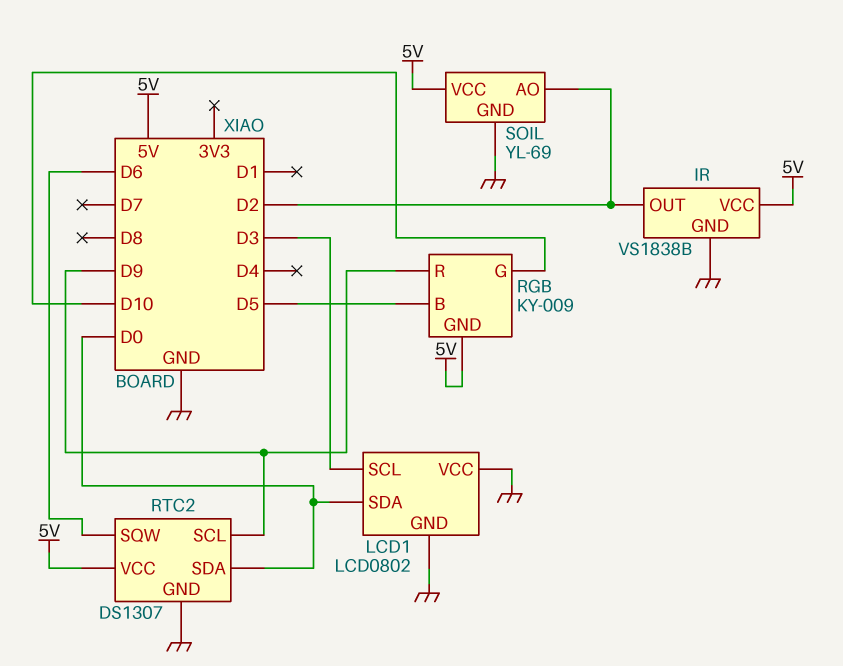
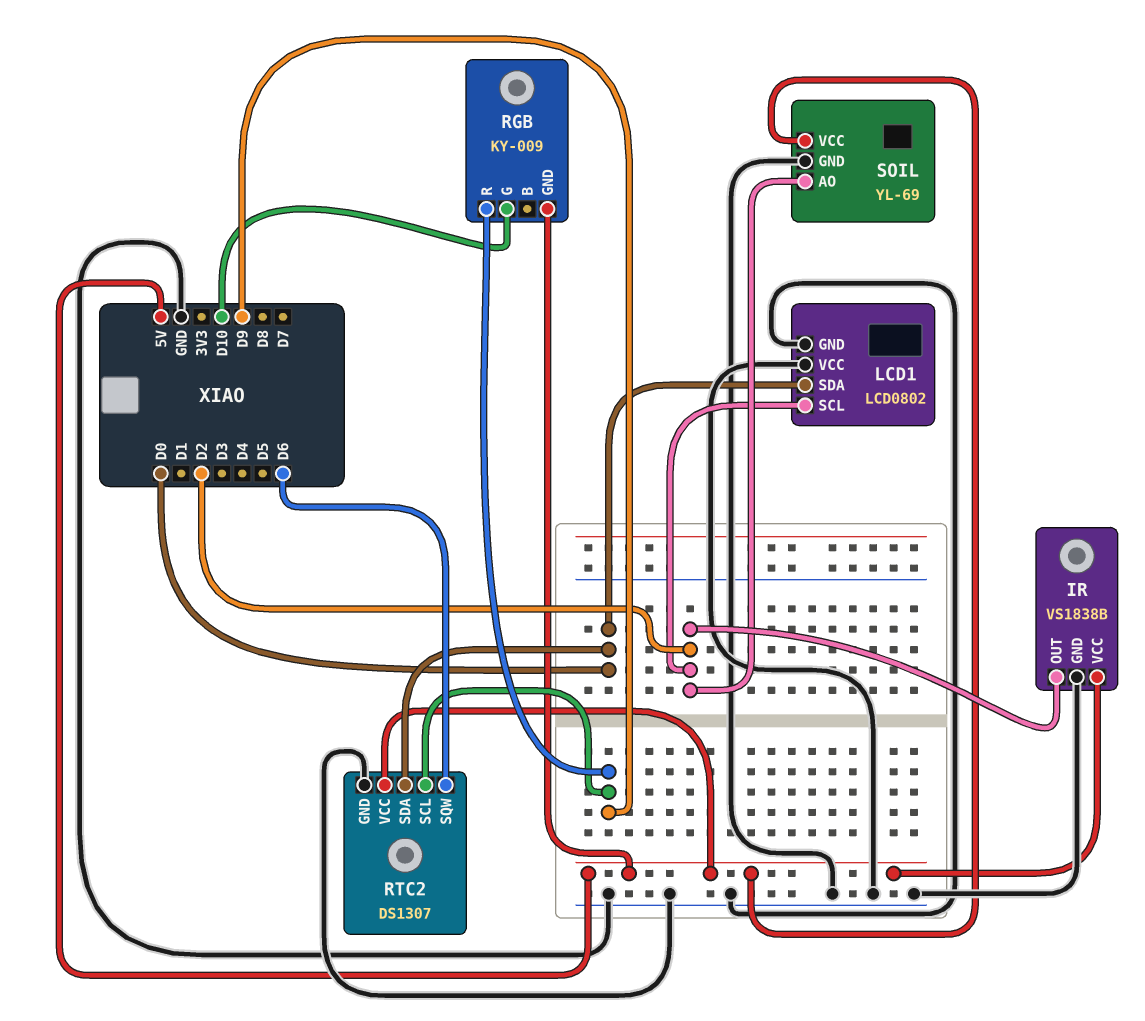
LCD1 pin SCL: D3 -> D2
RGB pin B: D5 -> none

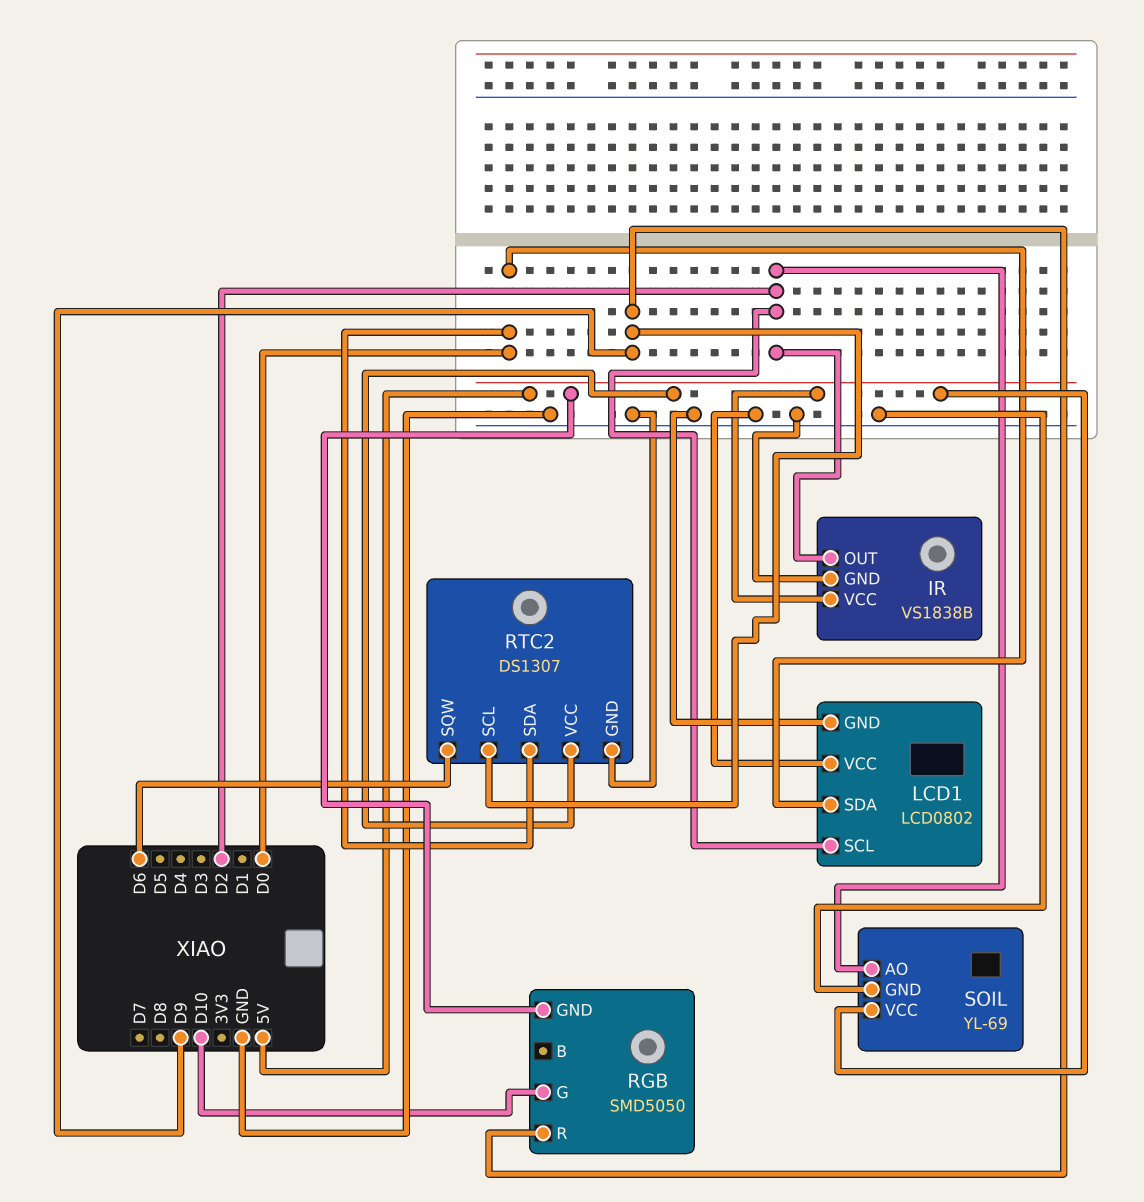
RGB: KY-009 -> SMD5050

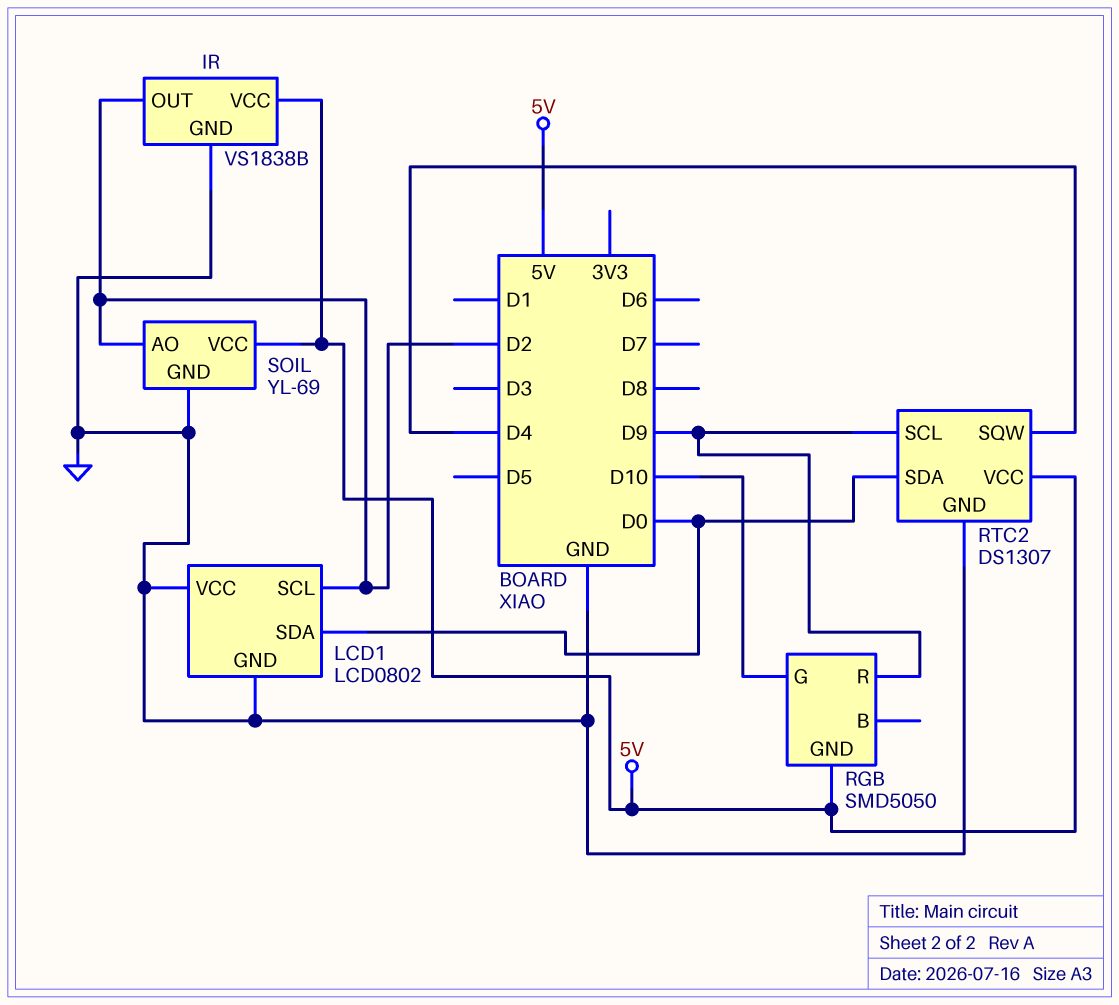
RTC2 pin SQW: D6 -> D4

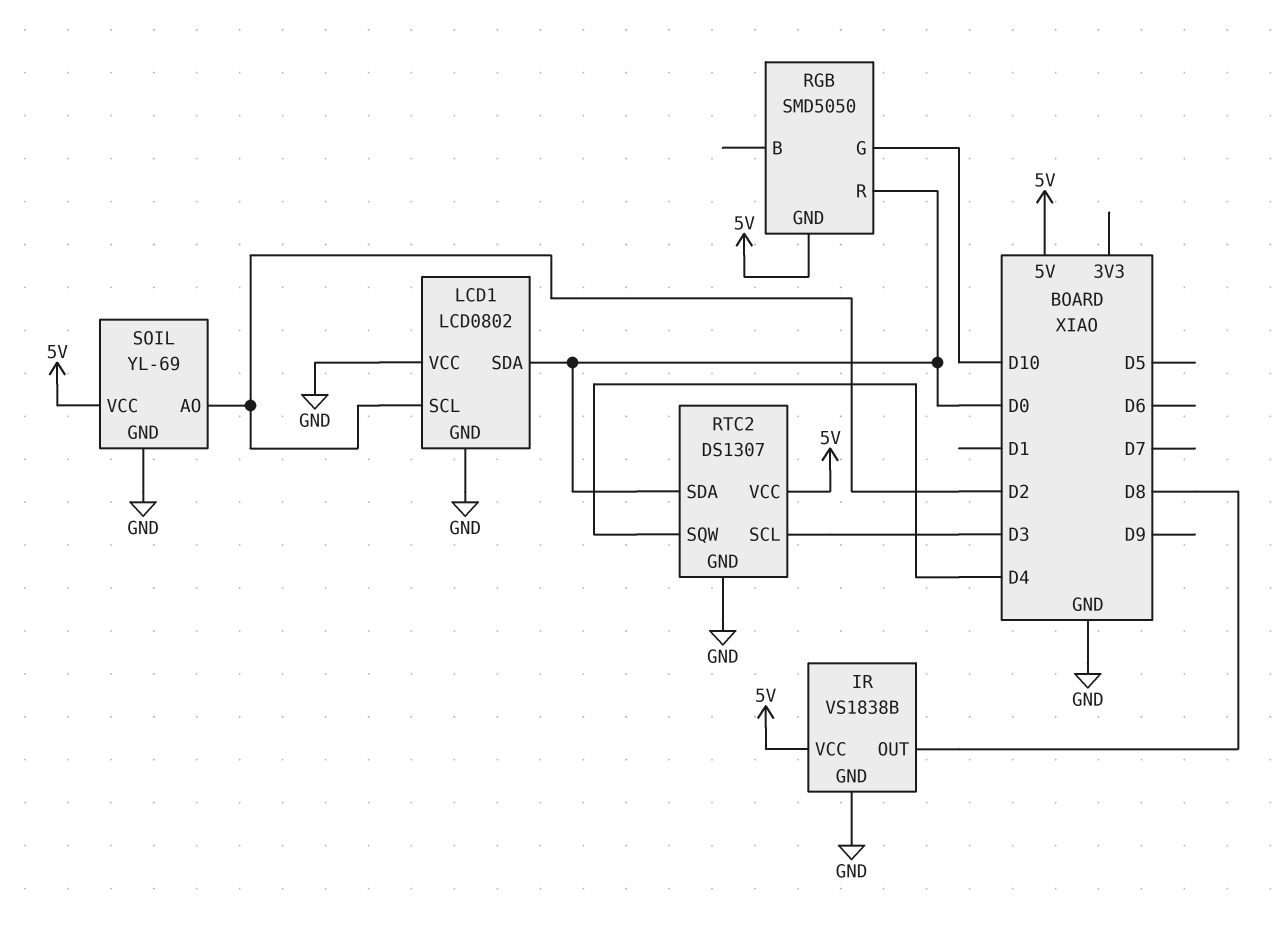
IR pin OUT: D2 -> D8
RGB pin R: D9 -> D0
RTC2 pin SCL: D9 -> D3

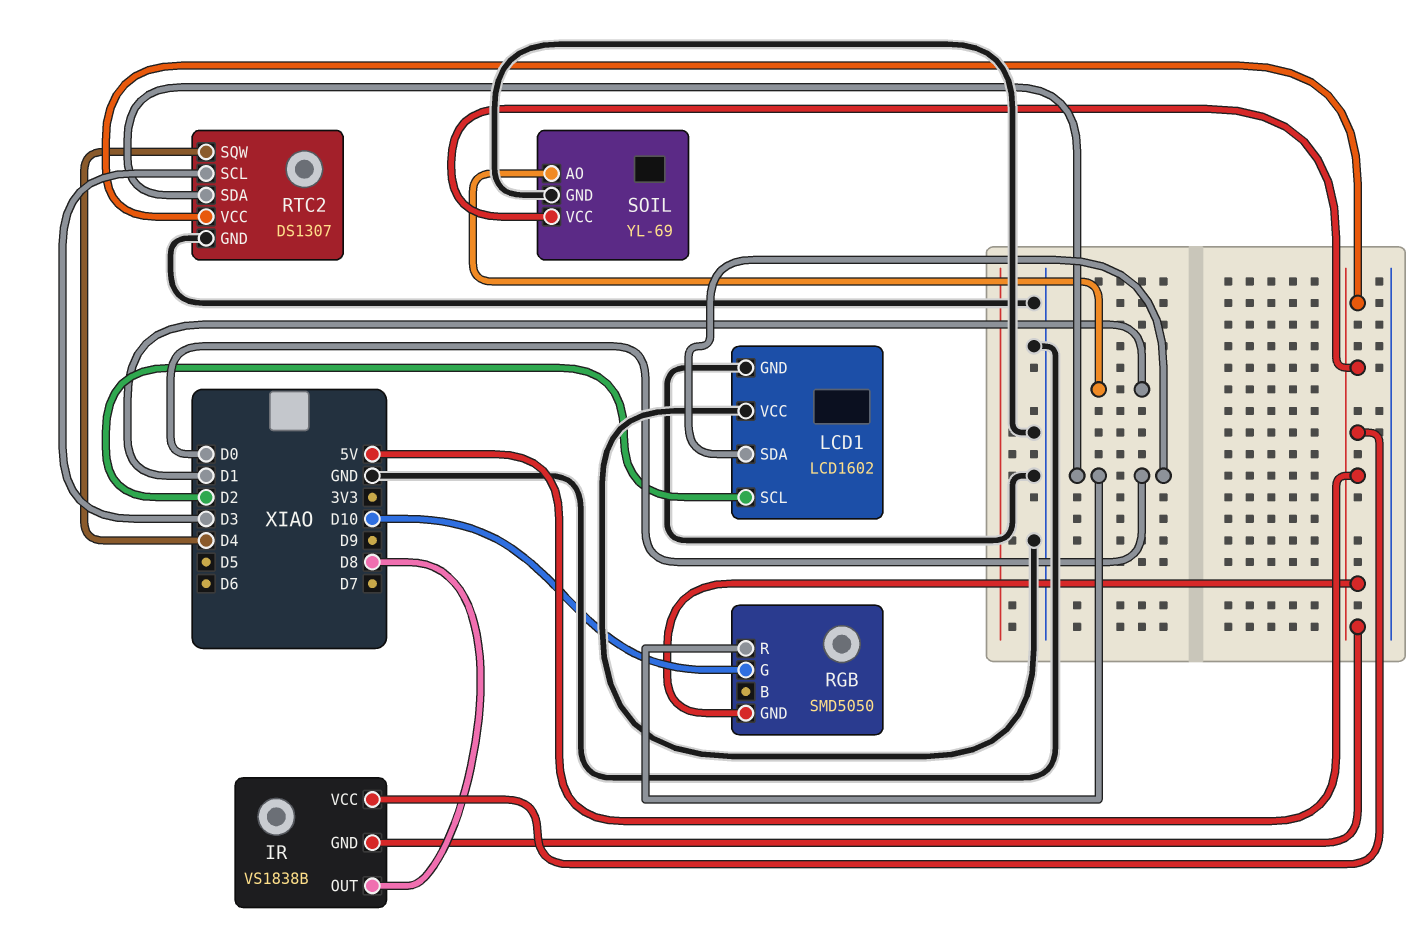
IR pin GND: GND -> 5V
LCD1: LCD0802 -> LCD1602
SOIL pin AO: D2 -> D1

